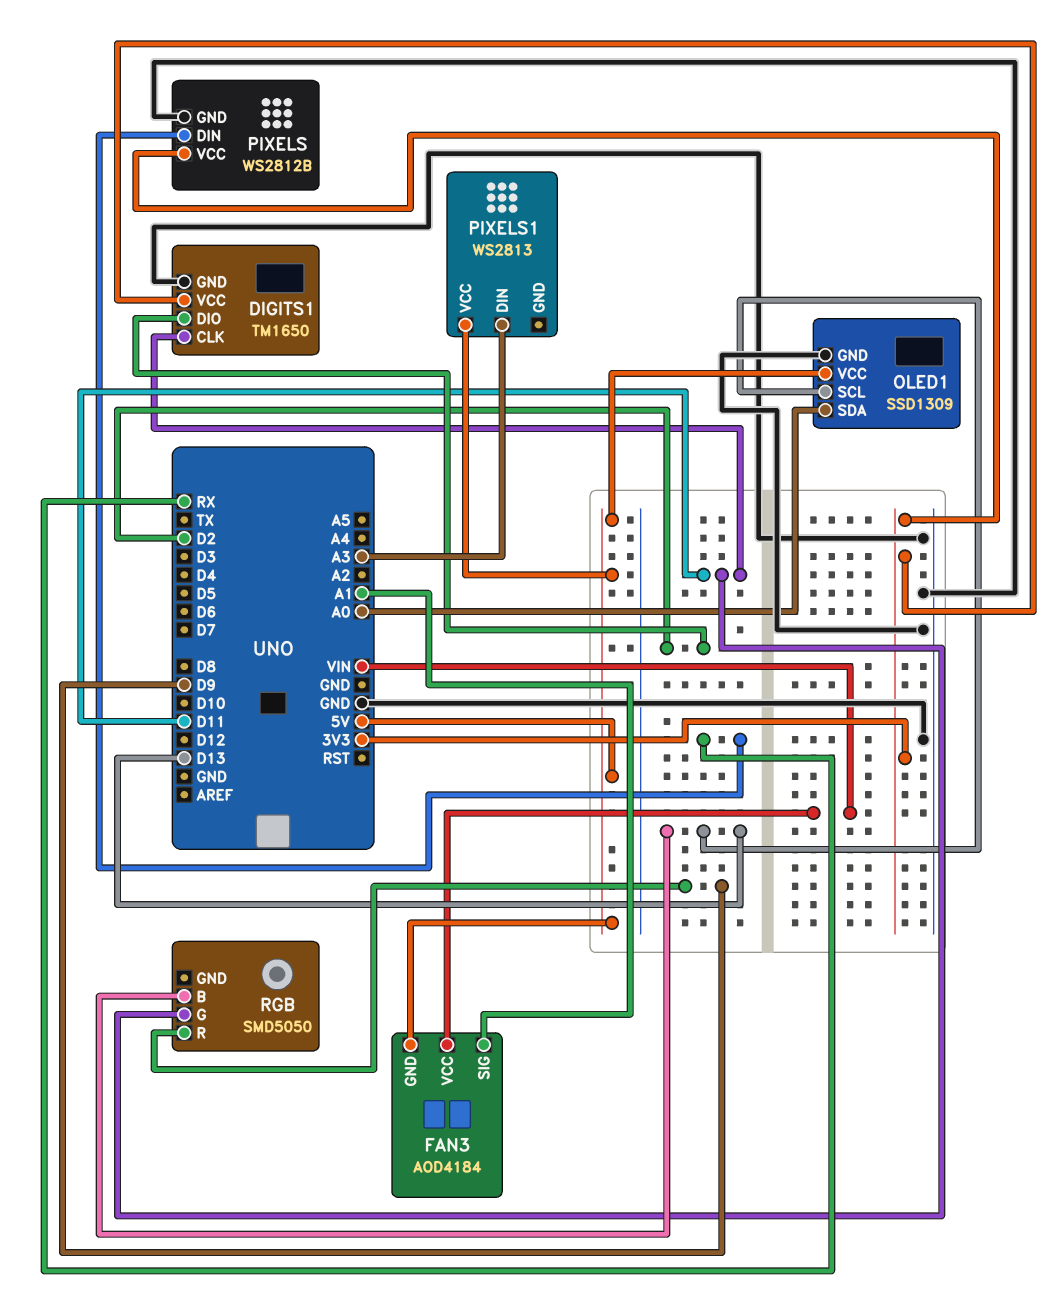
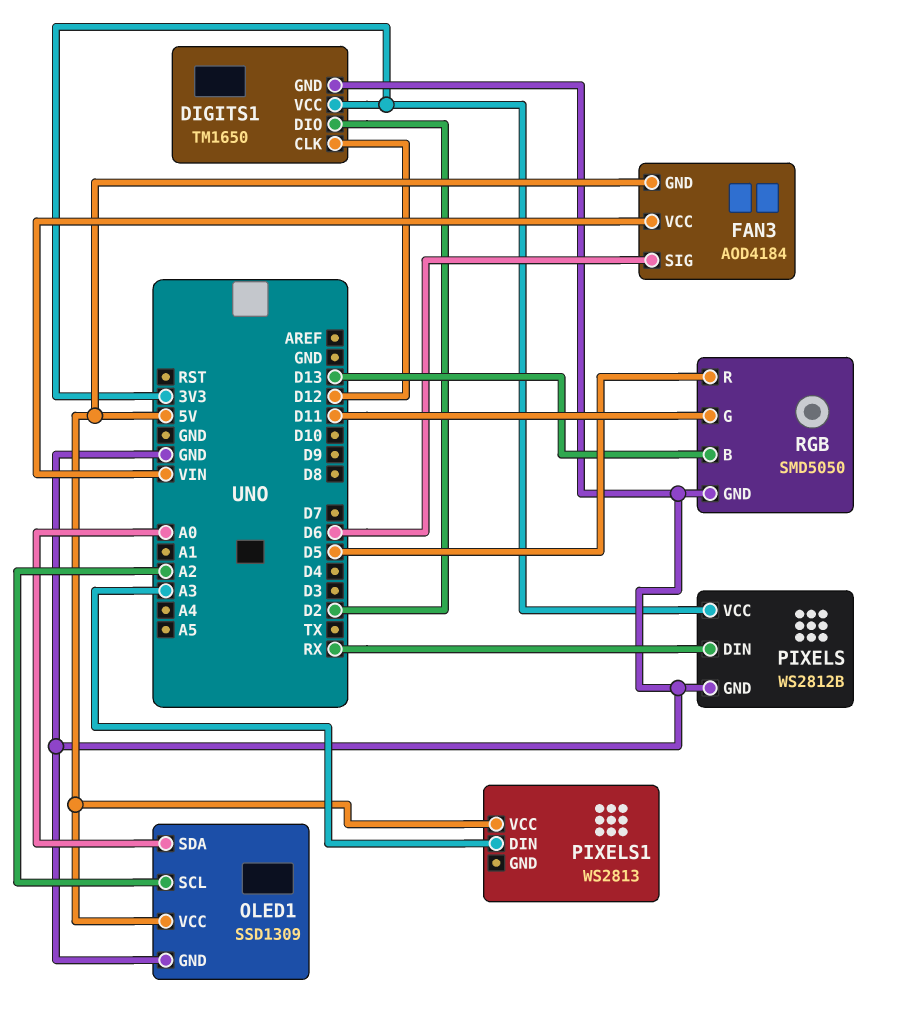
DIGITS1 pin CLK: D11 -> D12
FAN3 pin SIG: A1 -> D6
OLED1 pin SCL: D13 -> A2
RGB pin GND: none -> GND
RGB pin R: D9 -> D5

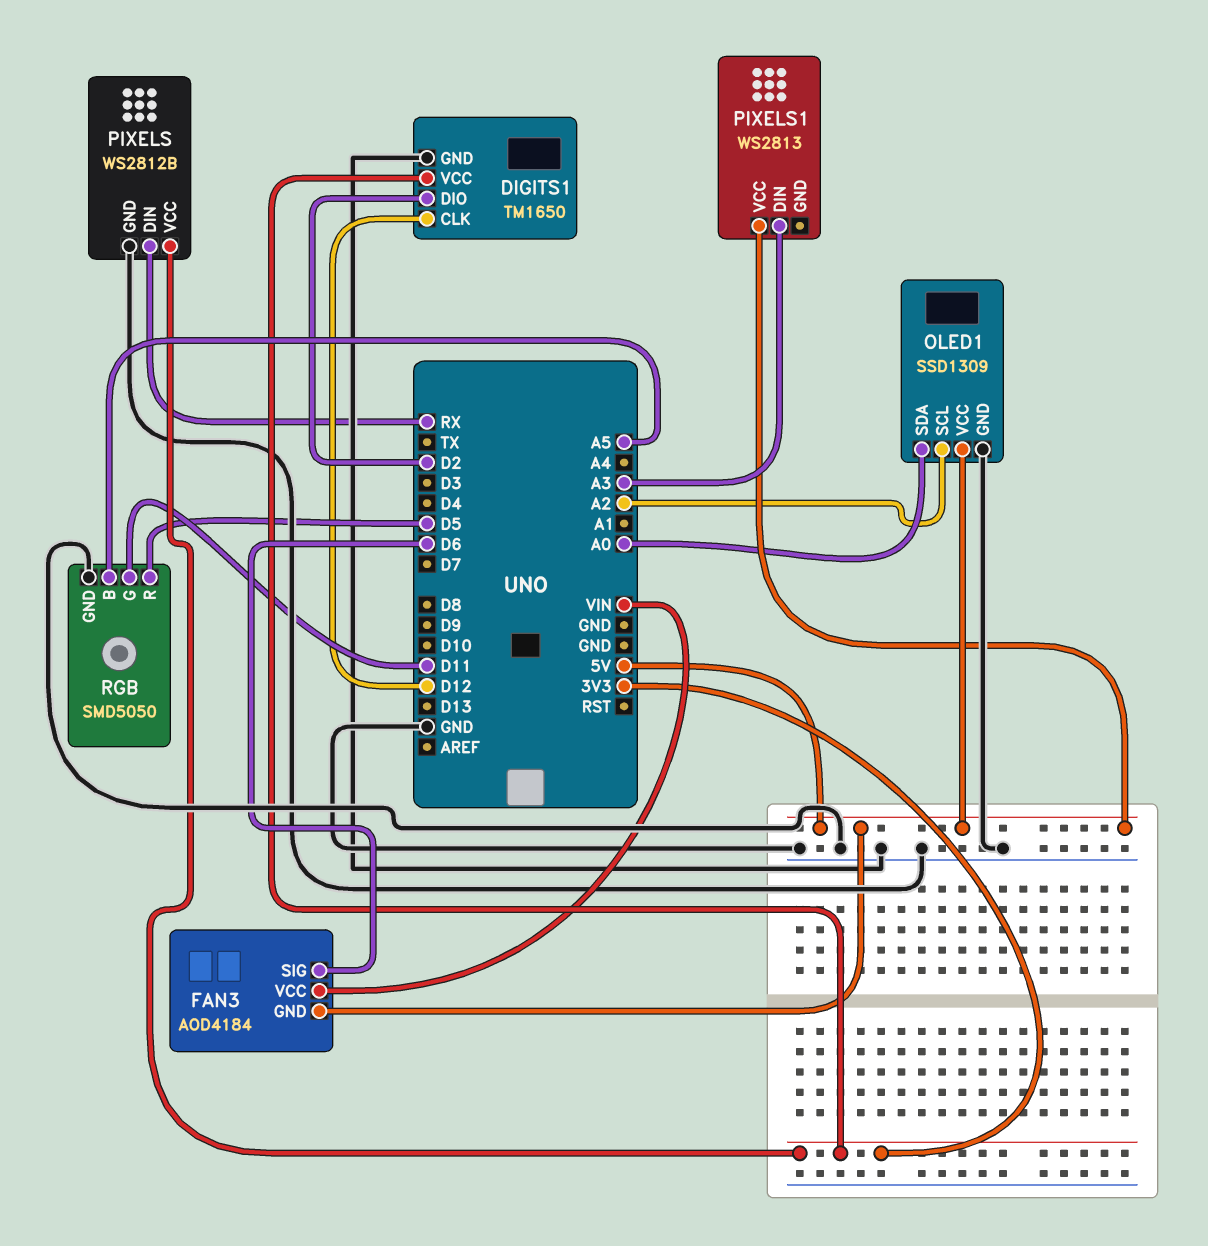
RGB pin B: D13 -> A5

